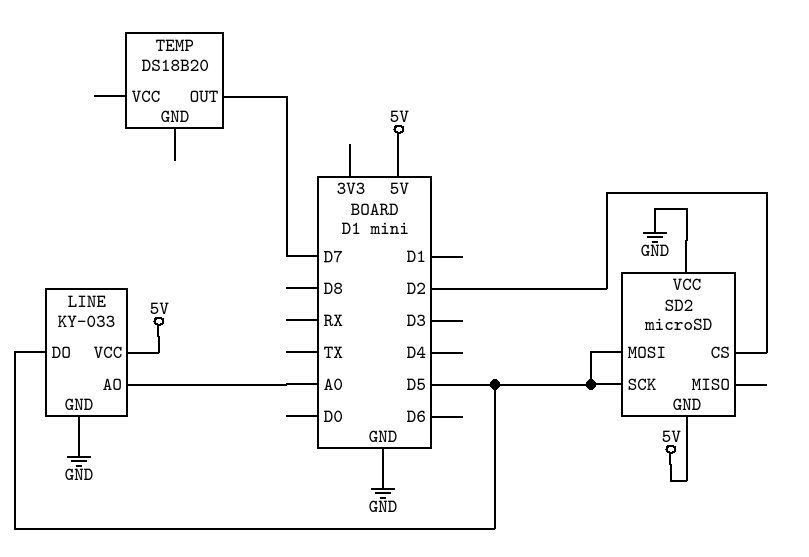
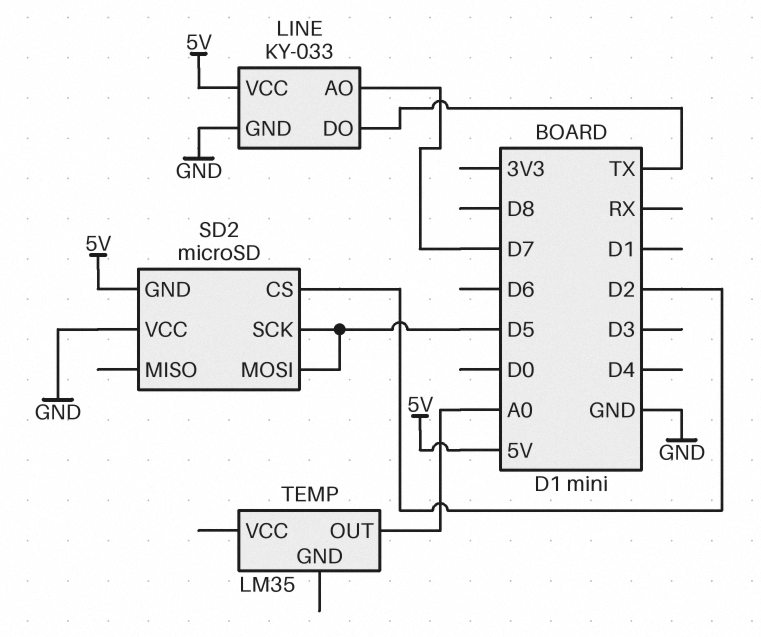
LINE pin AO: A0 -> D7
LINE pin DO: D5 -> TX
TEMP: DS18B20 -> LM35
TEMP pin OUT: D7 -> A0

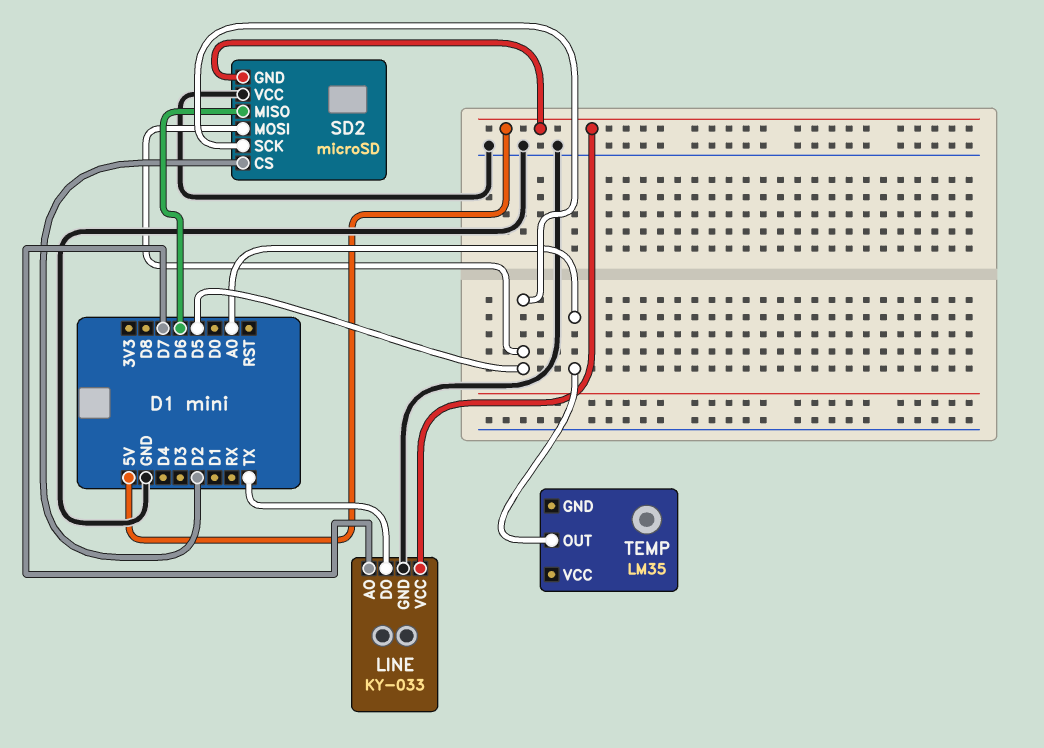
SD2 pin MISO: none -> D6

